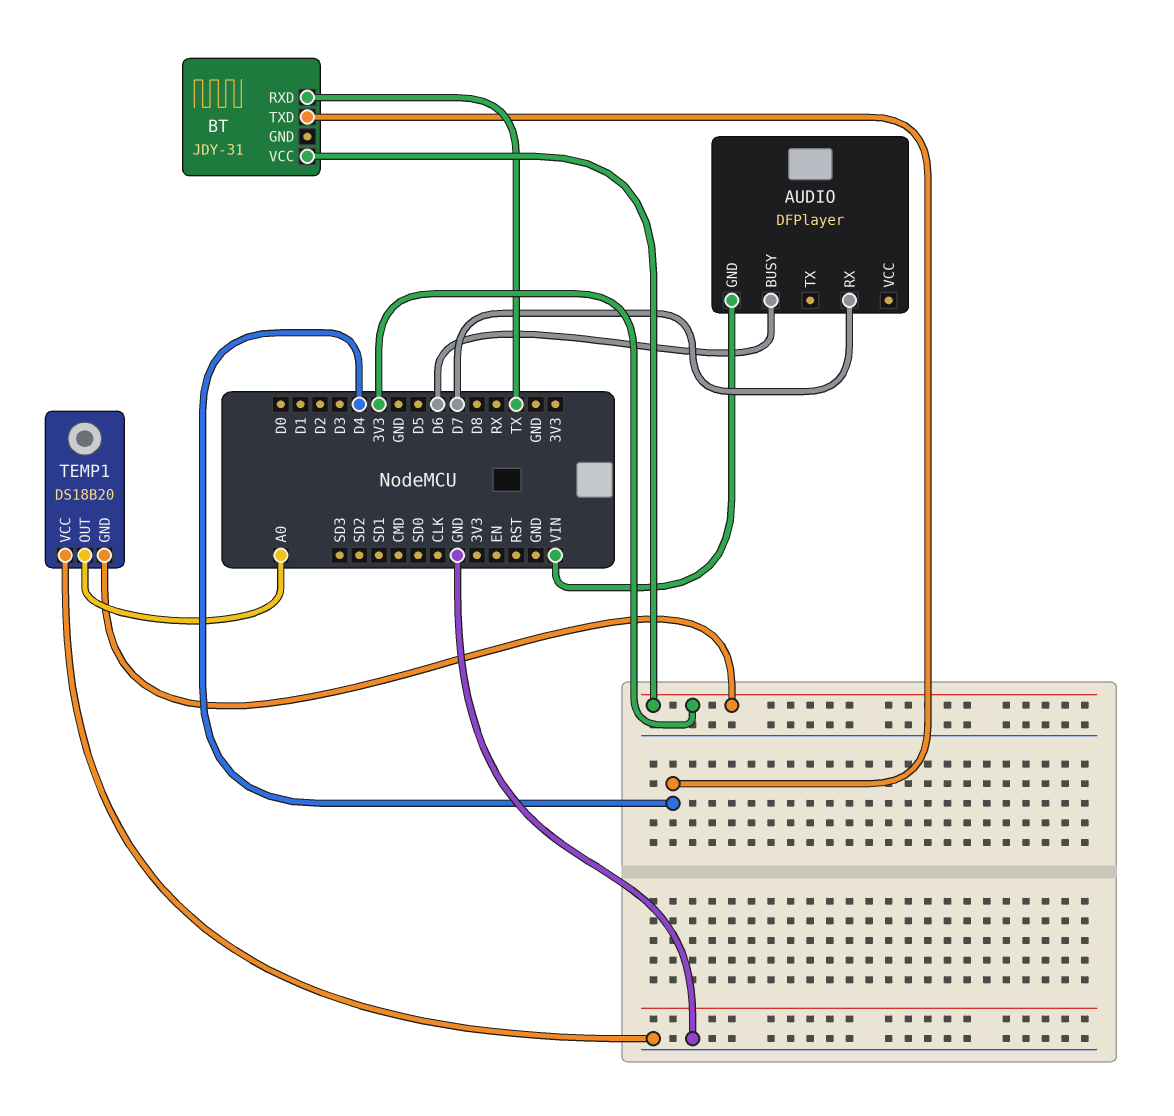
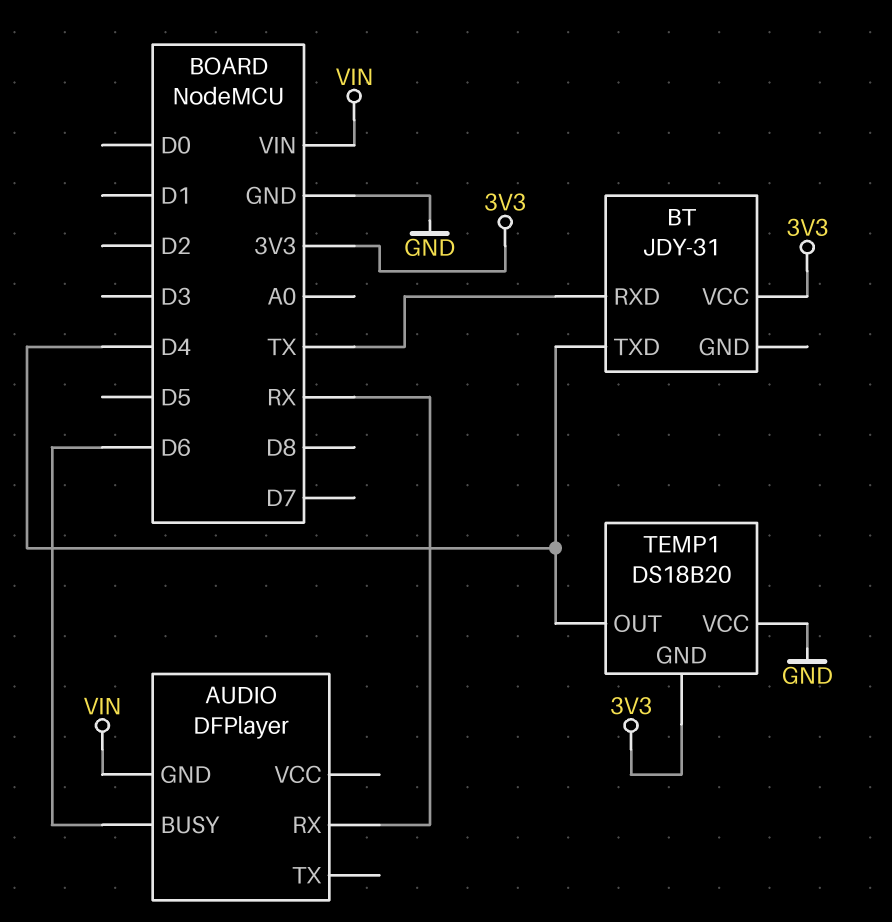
AUDIO pin RX: D7 -> RX
TEMP1 pin OUT: A0 -> D4

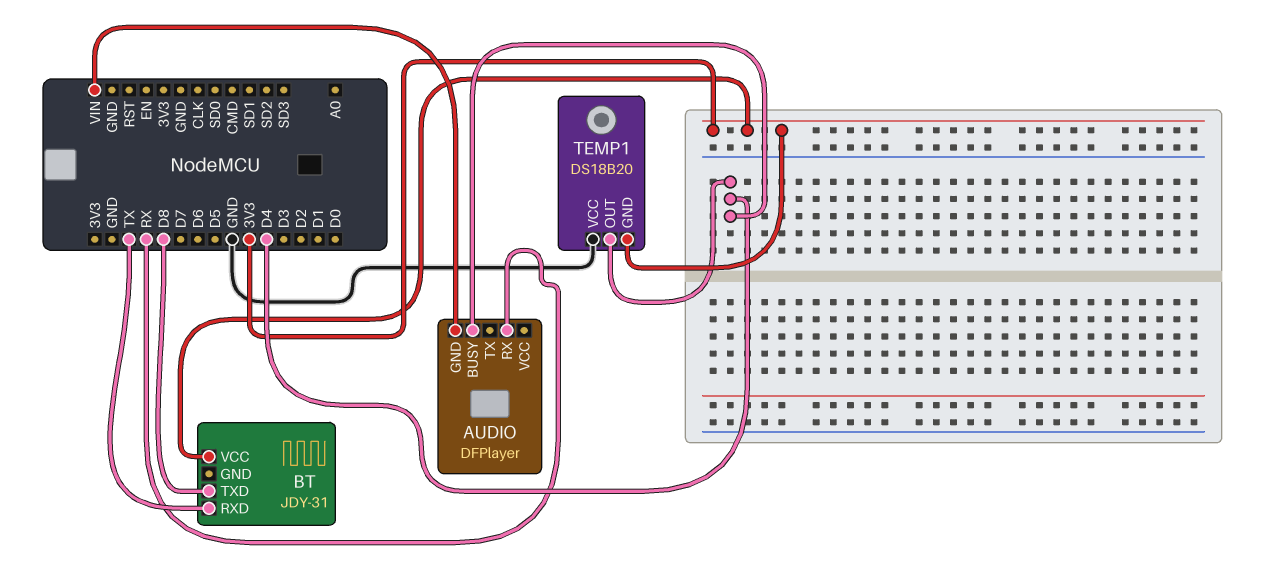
AUDIO pin BUSY: D6 -> D4
BT pin TXD: D4 -> D8

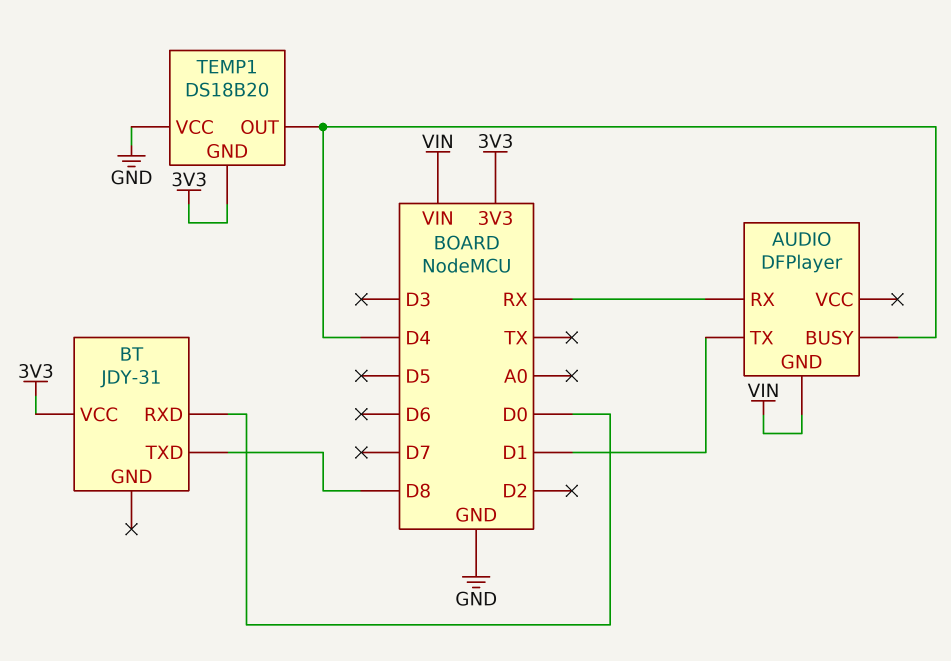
AUDIO pin TX: none -> D1
BT pin RXD: TX -> D0

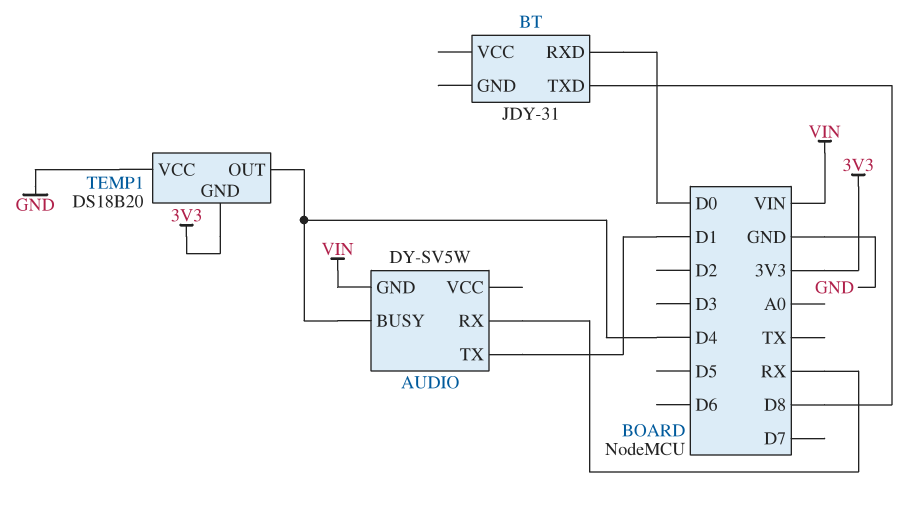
AUDIO: DFPlayer -> DY-SV5W
BT pin VCC: 3V3 -> none

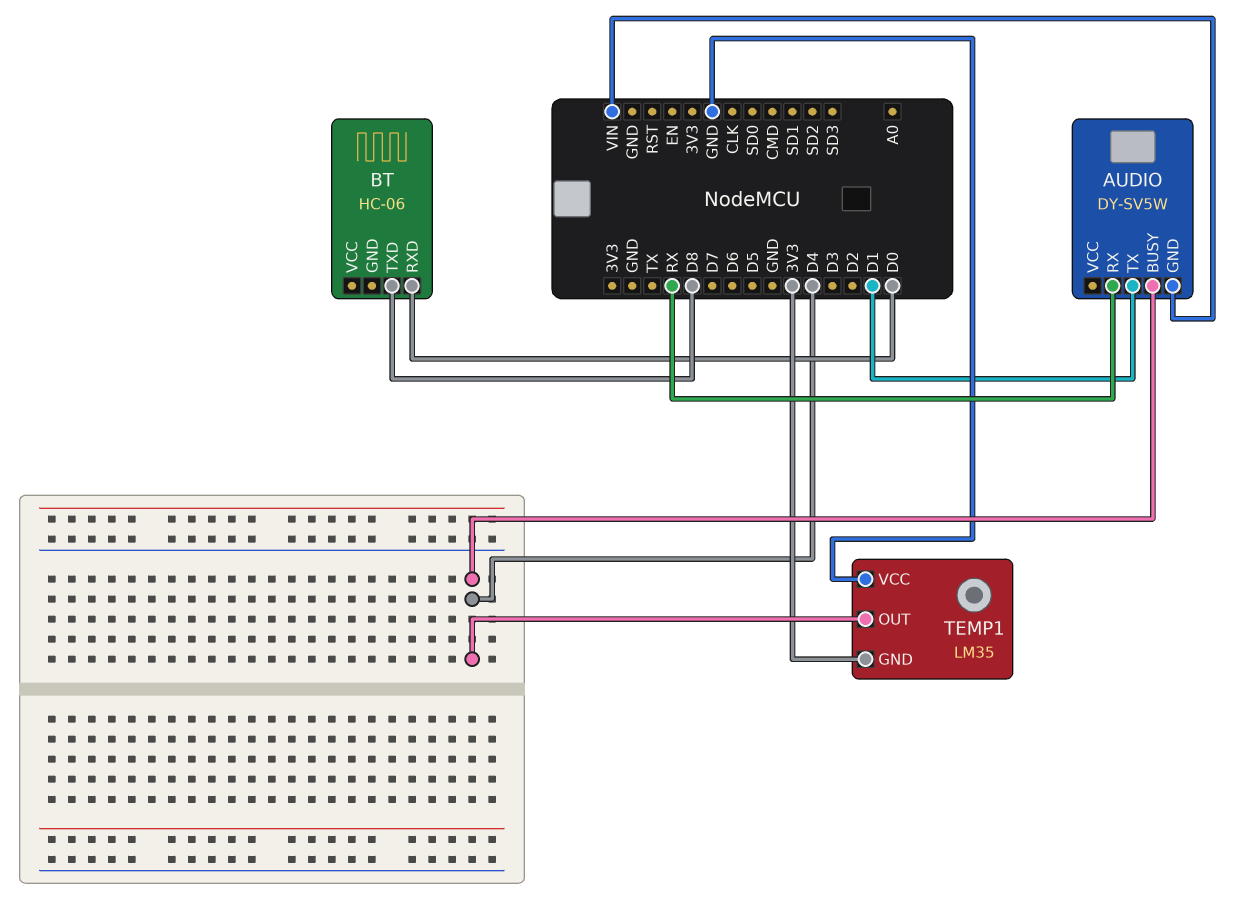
BT: JDY-31 -> HC-06
TEMP1: DS18B20 -> LM35

